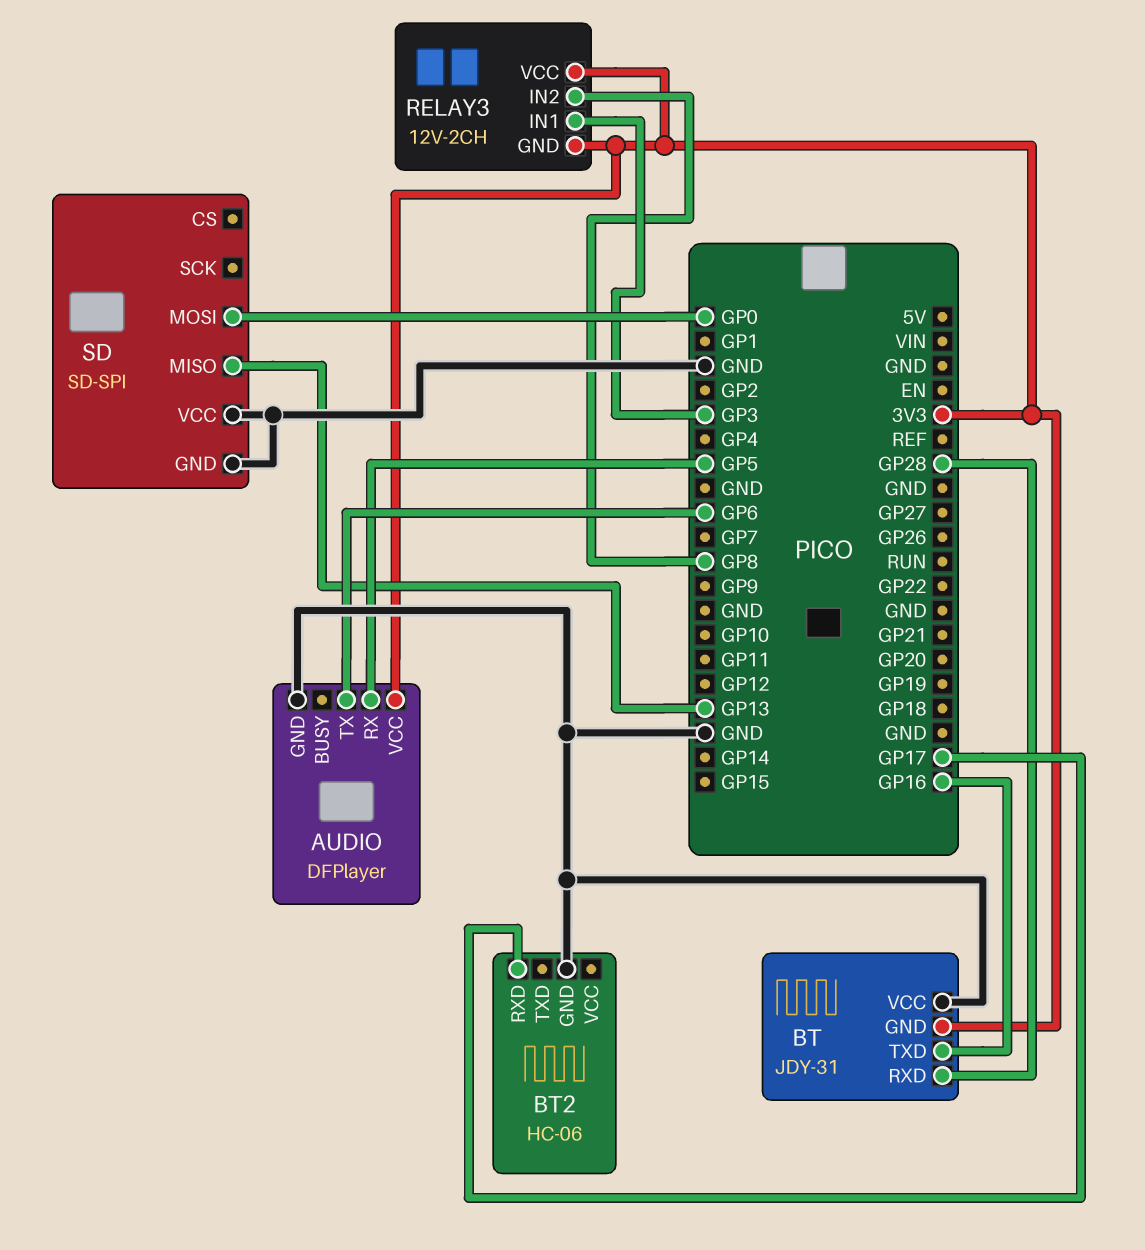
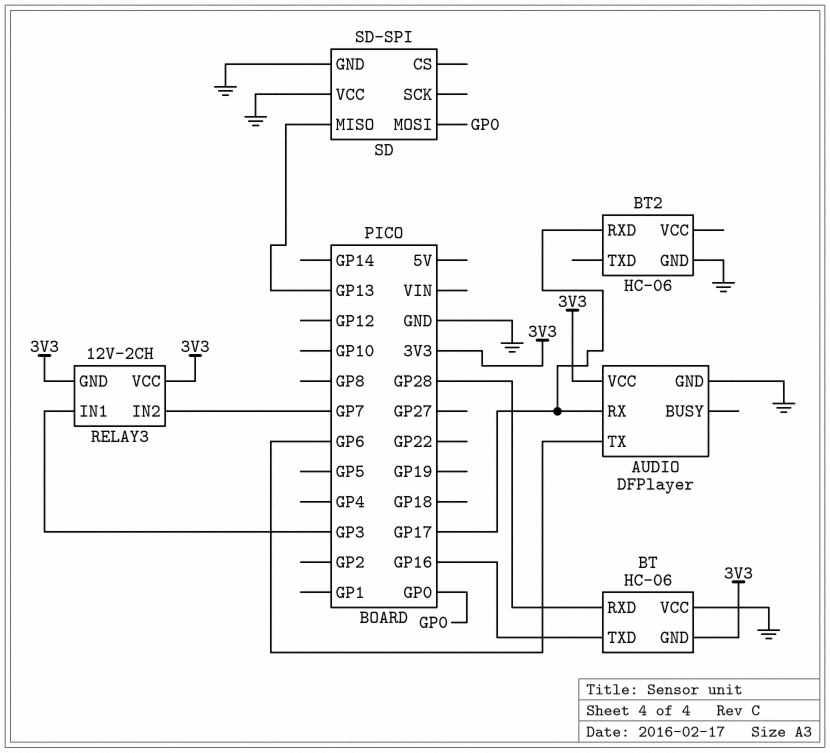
AUDIO pin RX: GP5 -> GP17
BT: JDY-31 -> HC-06
RELAY3 pin IN2: GP8 -> GP7

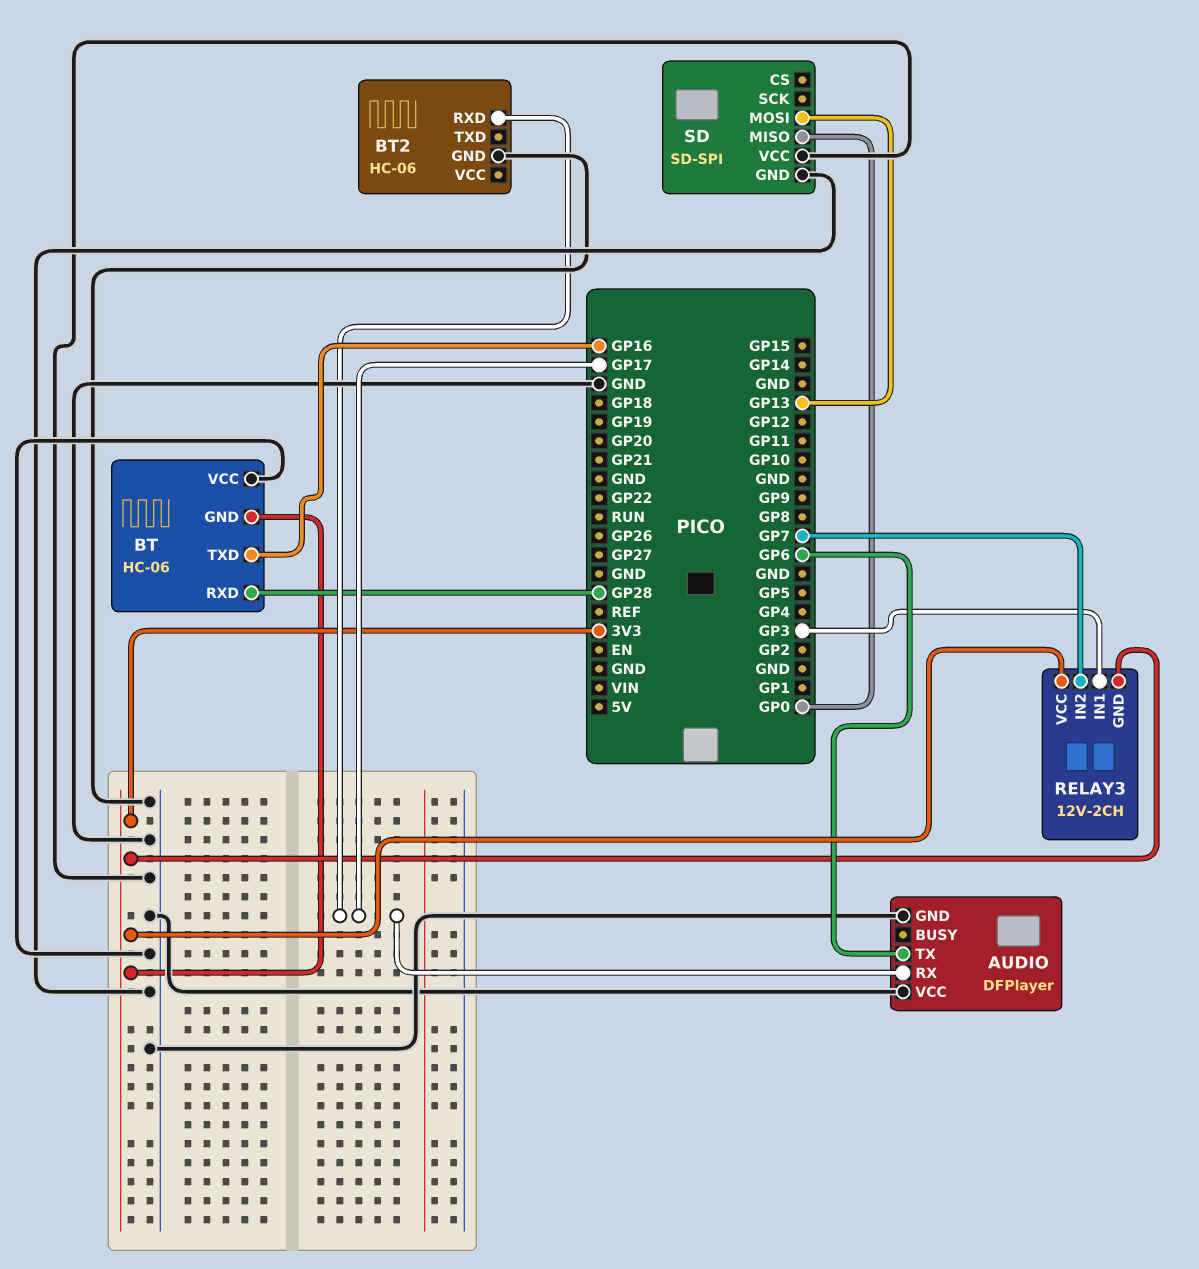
AUDIO pin VCC: 3V3 -> GND
SD pin MISO: GP13 -> GP0
SD pin MOSI: GP0 -> GP13

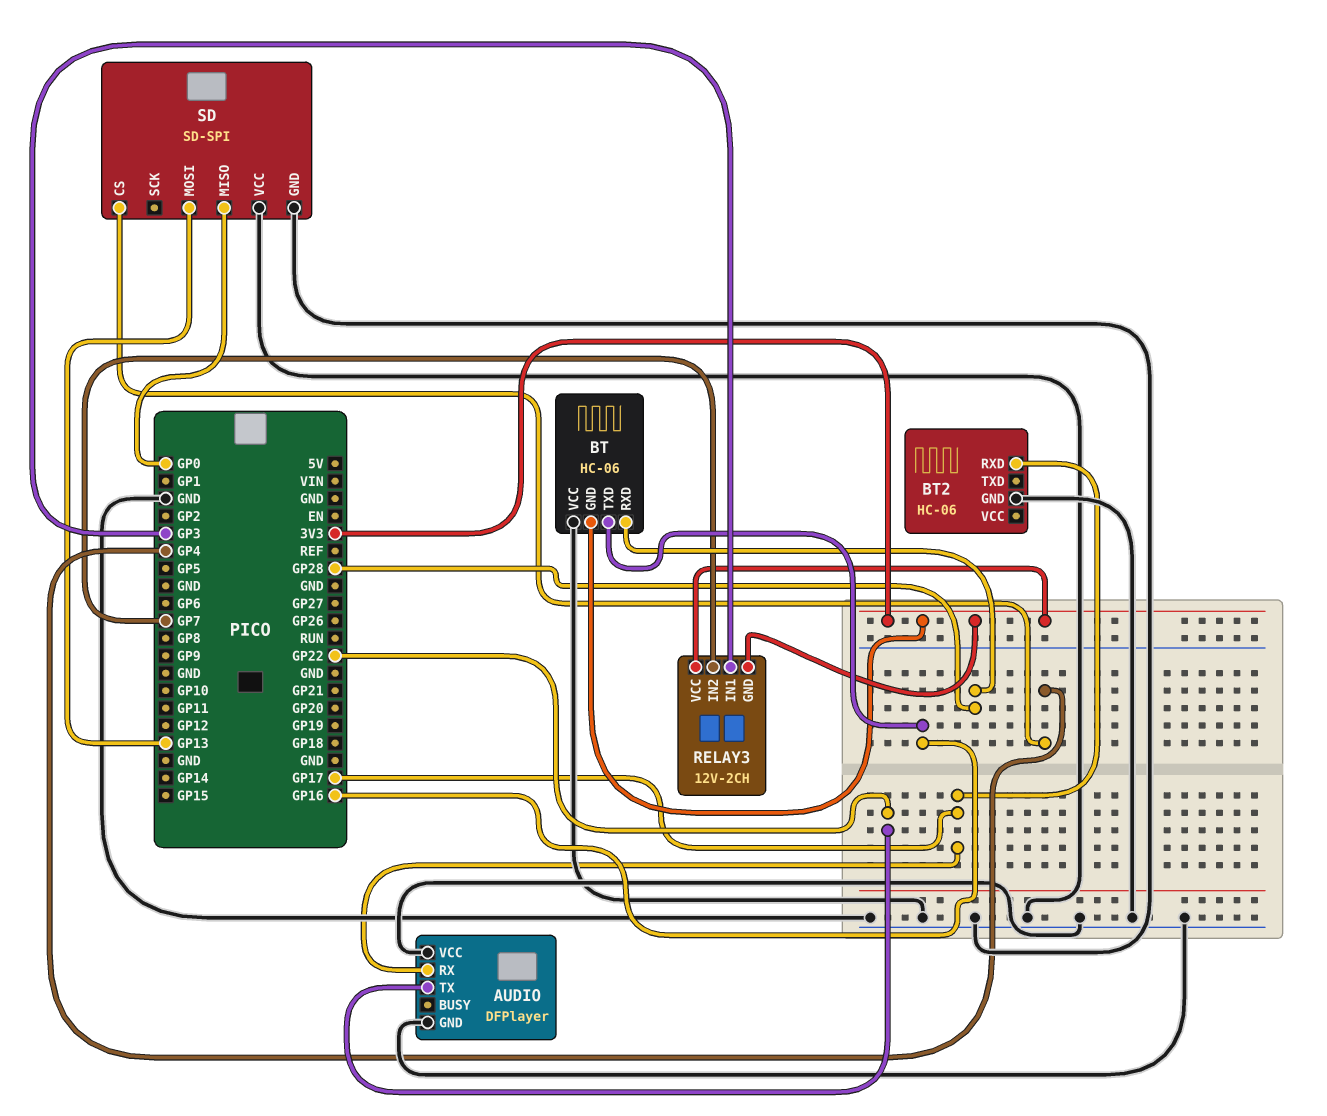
AUDIO pin TX: GP6 -> GP22
SD pin CS: none -> GP4

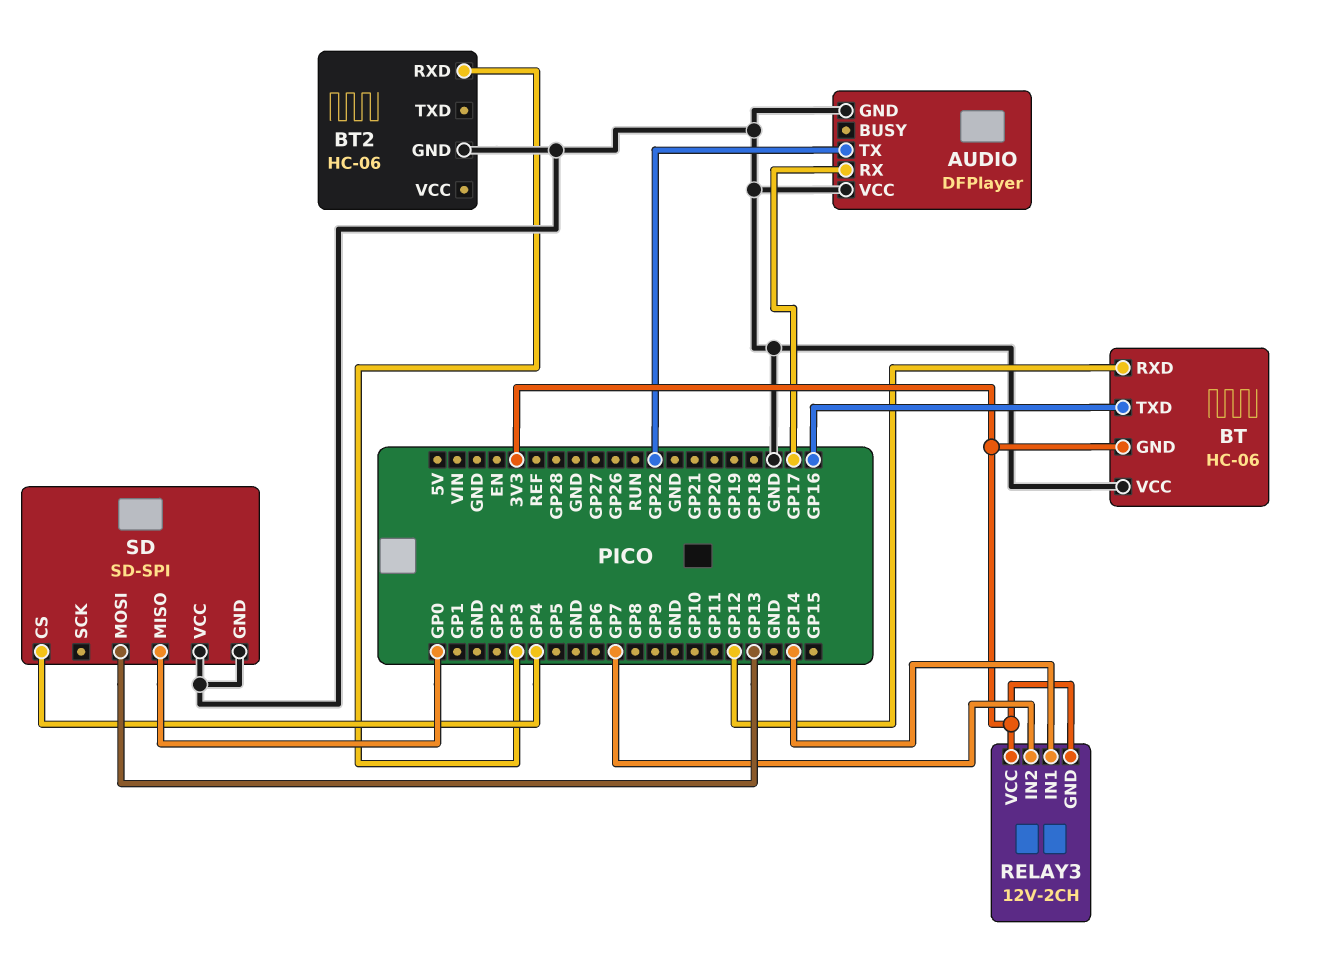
BT pin RXD: GP28 -> GP12
BT2 pin RXD: GP17 -> GP3
RELAY3 pin IN1: GP3 -> GP14

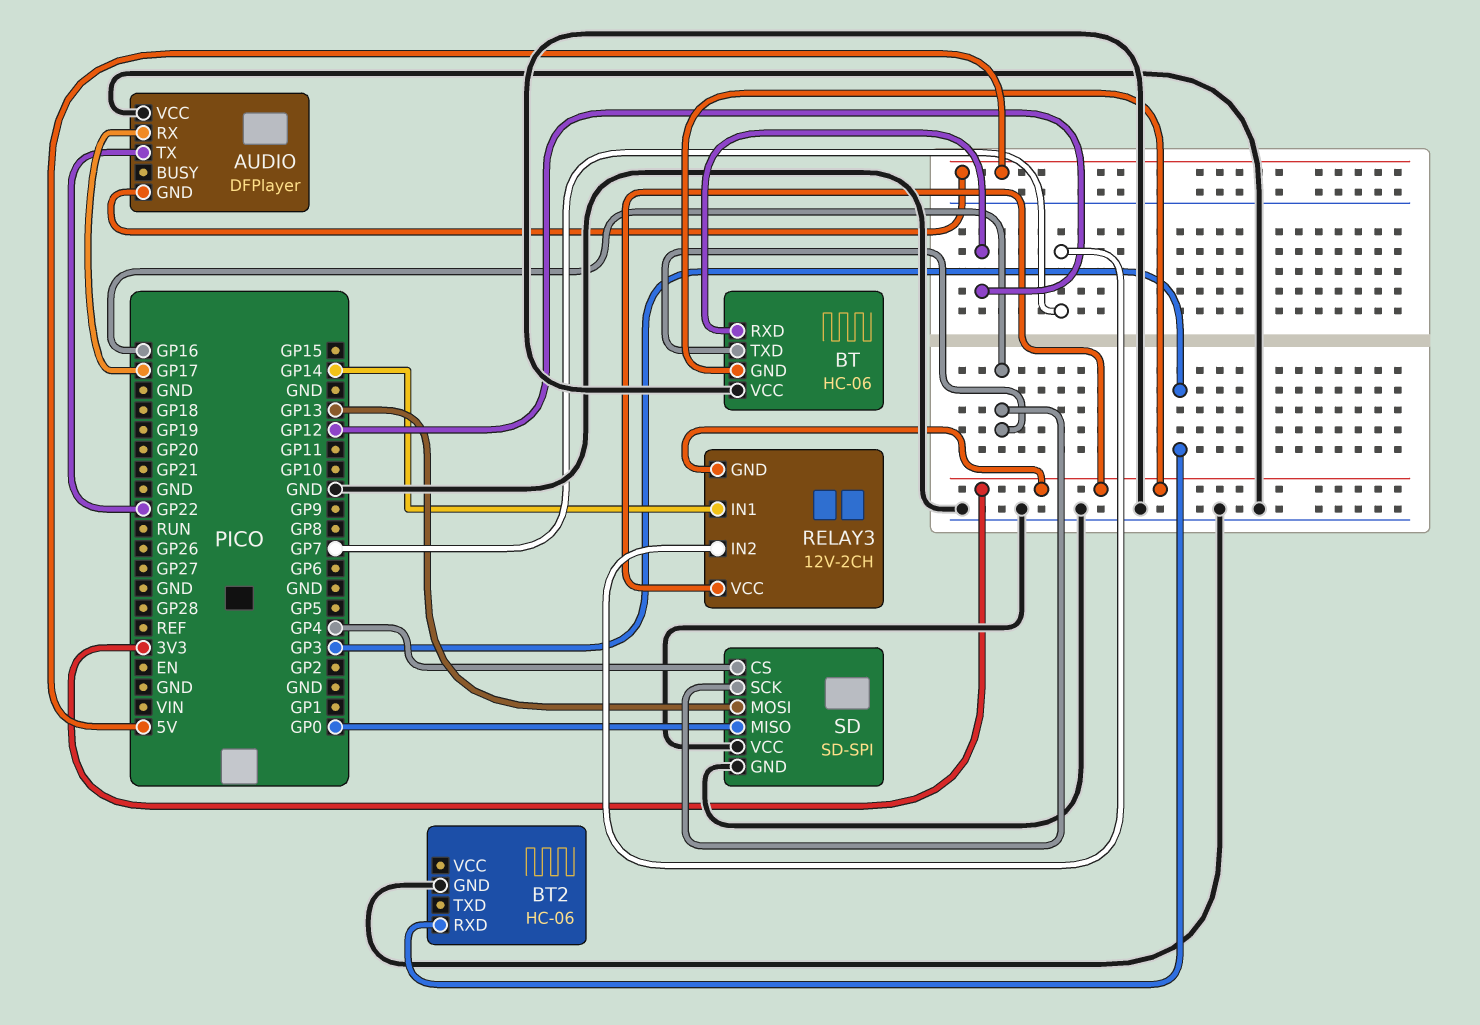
AUDIO pin GND: GND -> 5V
SD pin SCK: none -> GP16

